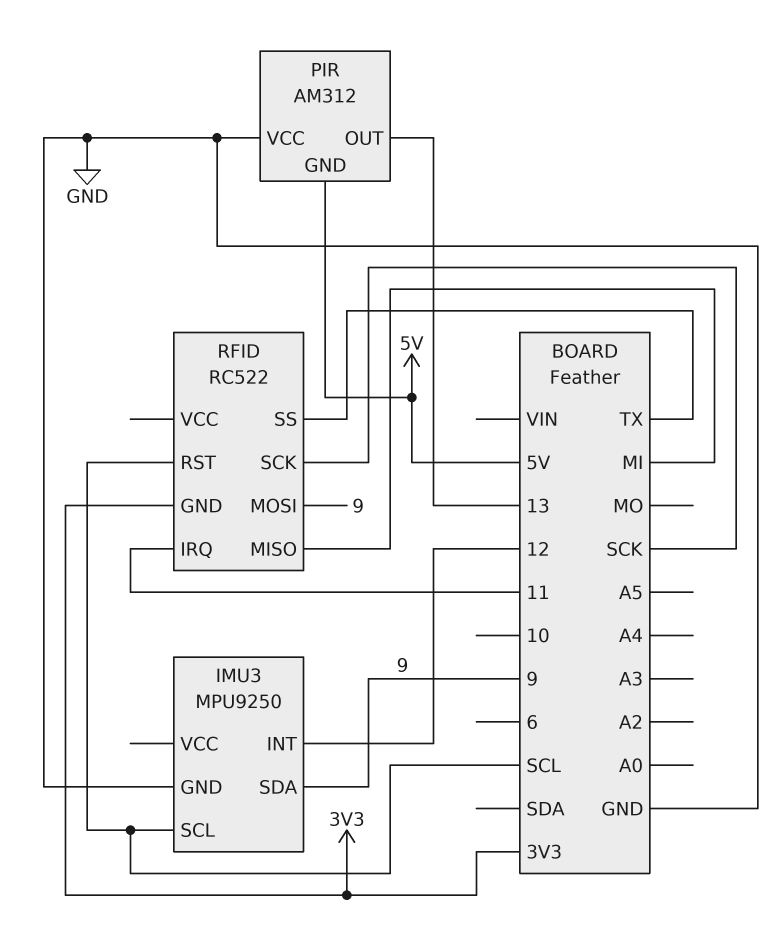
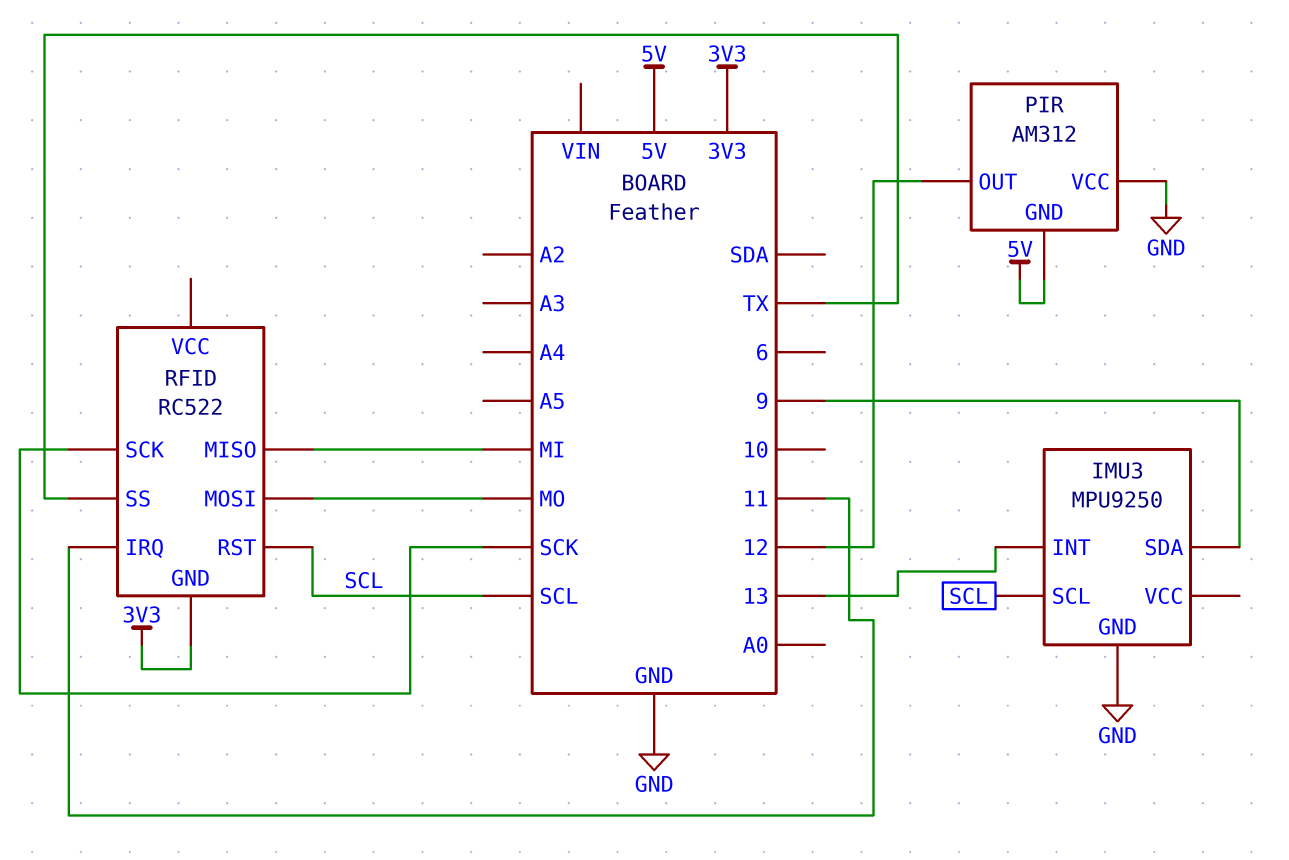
IMU3 pin INT: 12 -> 13
PIR pin OUT: 13 -> 12
RFID pin MOSI: 9 -> MO

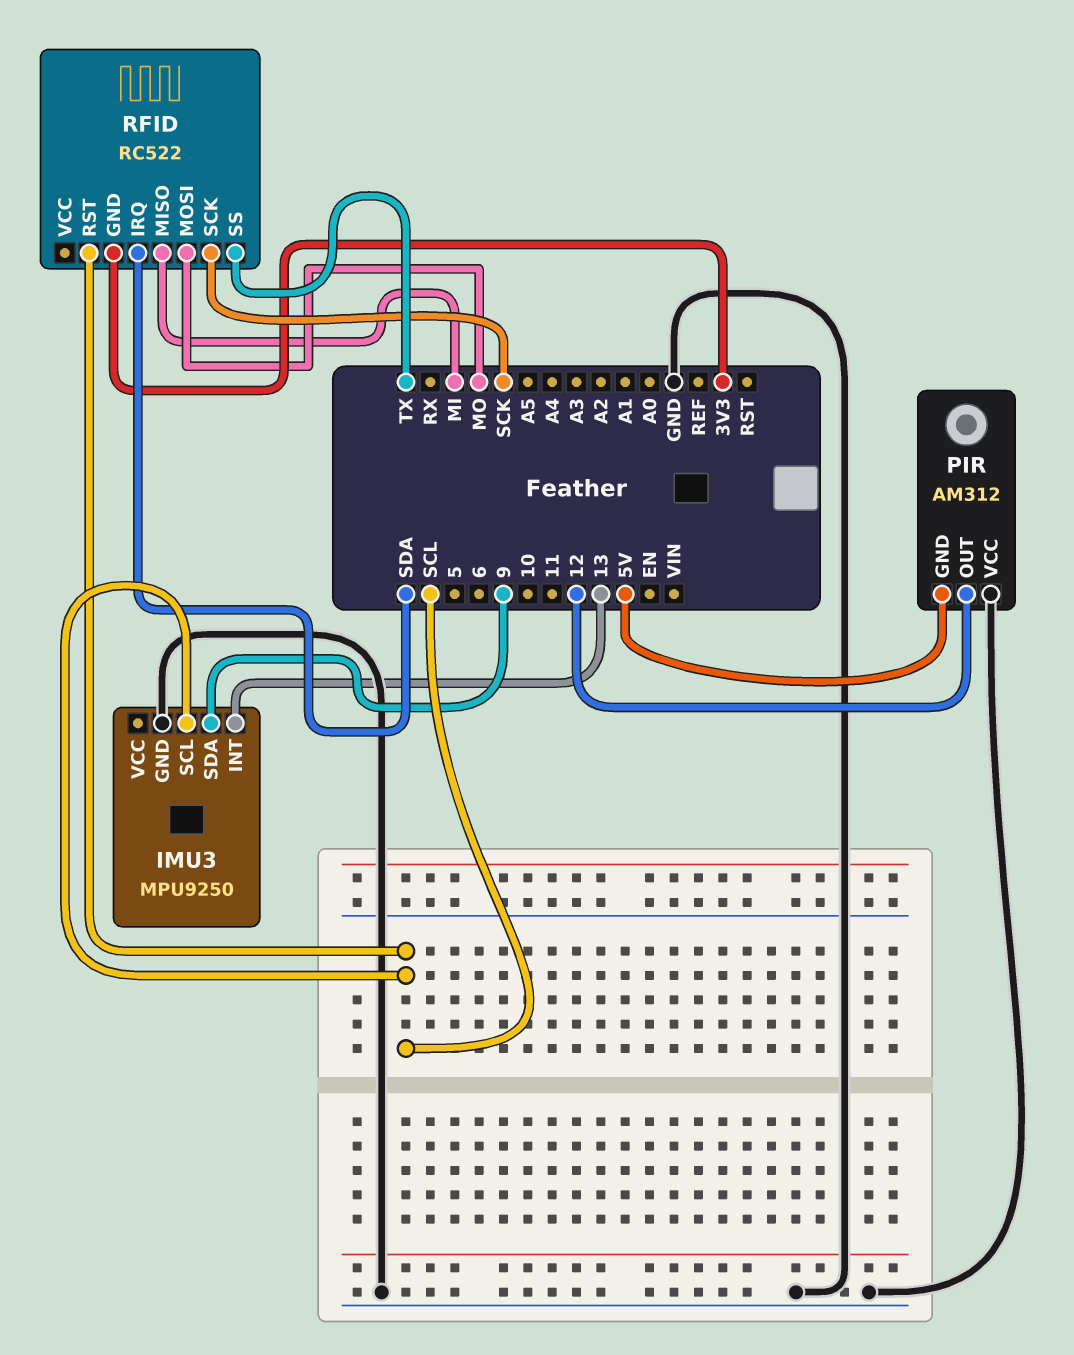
RFID pin IRQ: 11 -> SDA

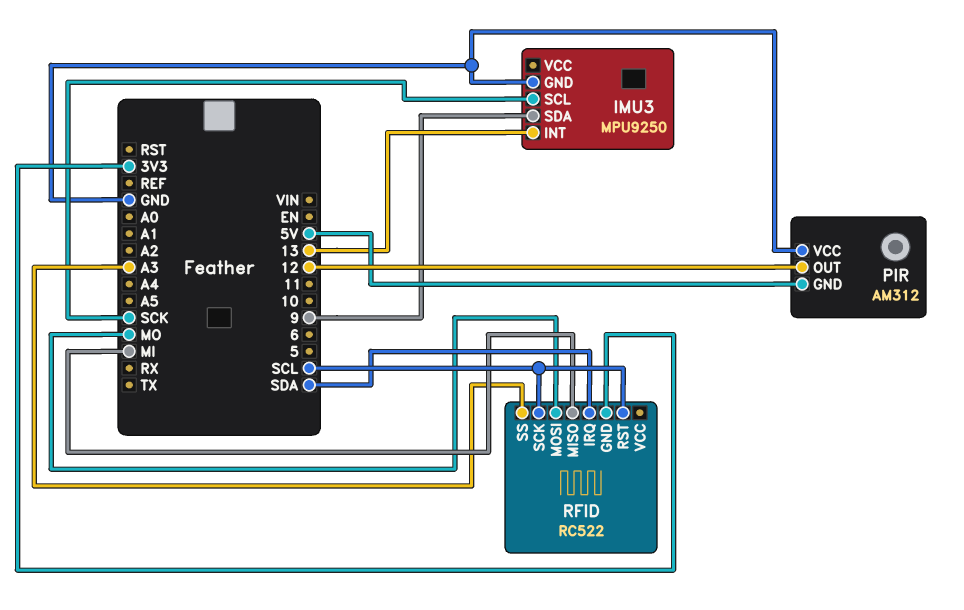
IMU3 pin SCL: SCL -> SCK
RFID pin SCK: SCK -> SCL
RFID pin SS: TX -> A3

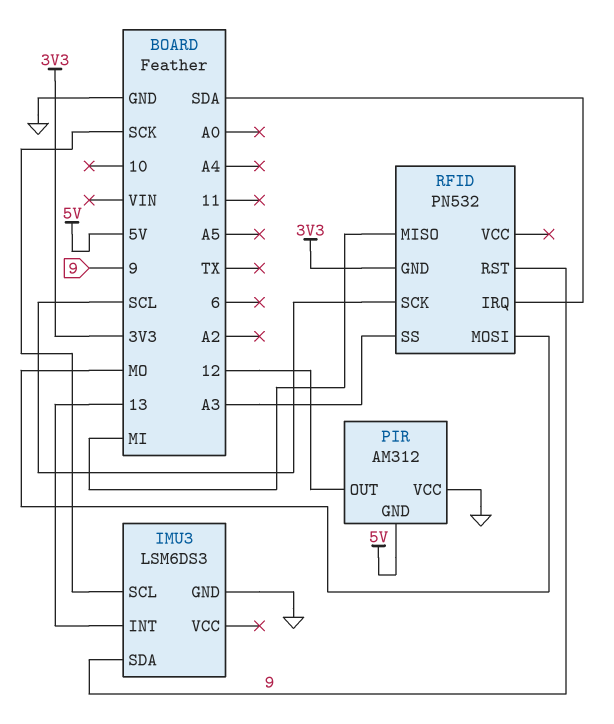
IMU3: MPU9250 -> LSM6DS3
RFID: RC522 -> PN532
RFID pin RST: SCL -> 9

